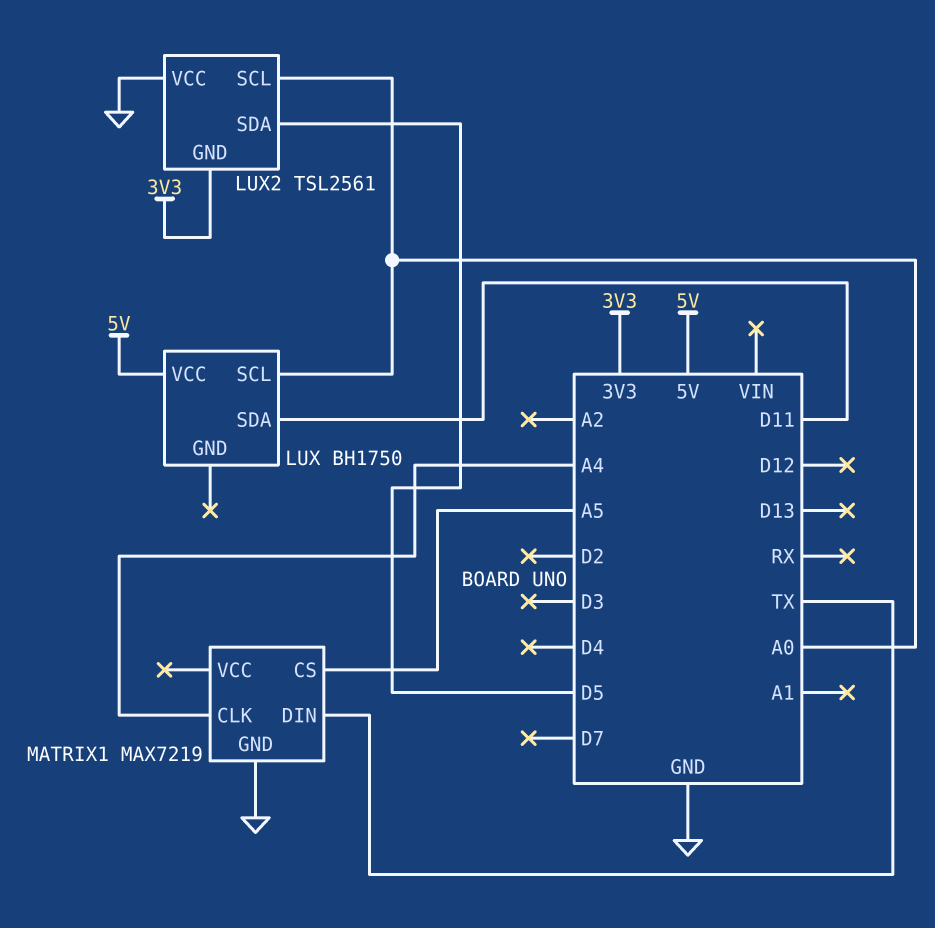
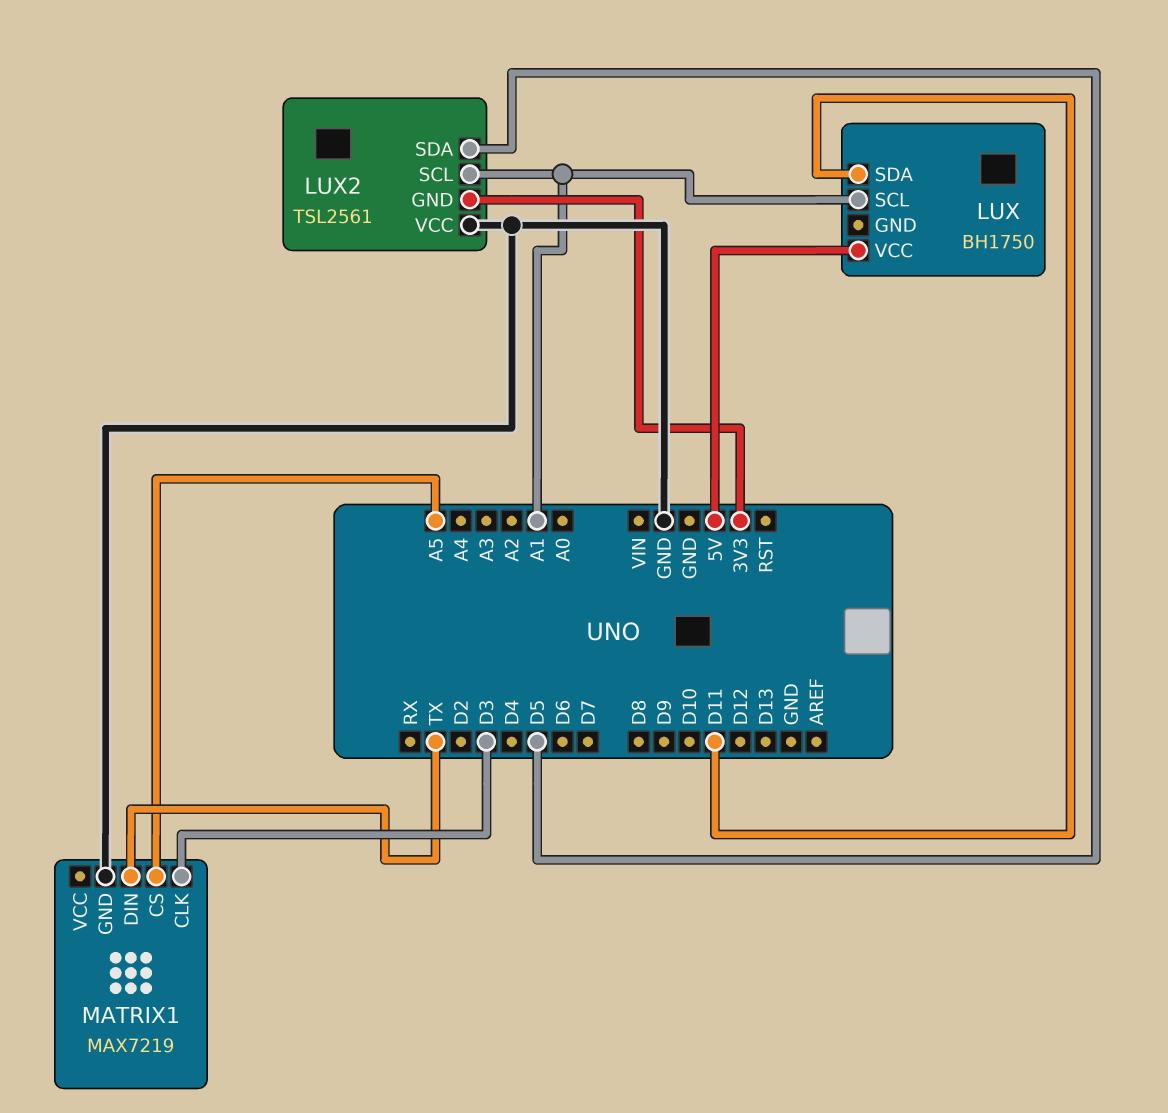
LUX pin SCL: A0 -> A1
LUX2 pin SCL: A0 -> A1
MATRIX1 pin CLK: A4 -> D3

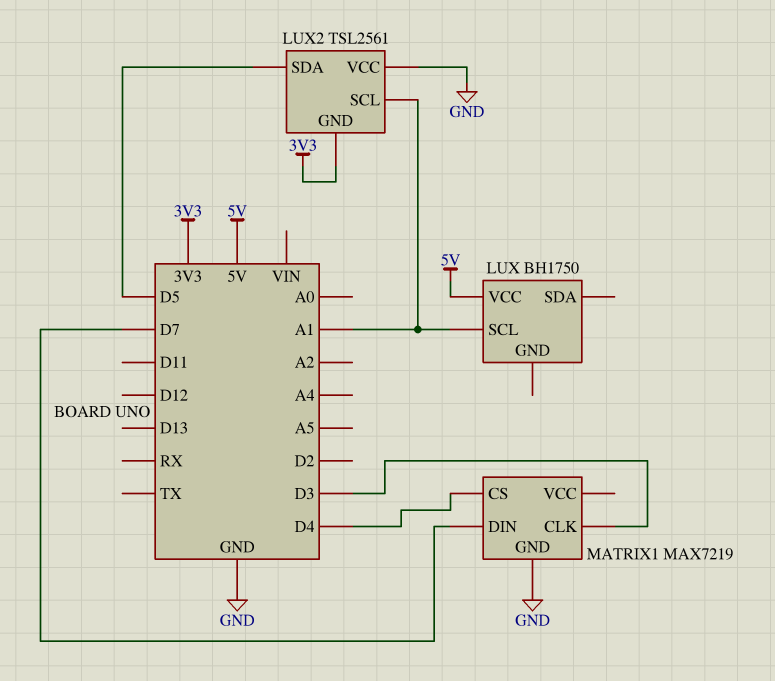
LUX pin SDA: D11 -> none
MATRIX1 pin CS: A5 -> D4
MATRIX1 pin DIN: TX -> D7

